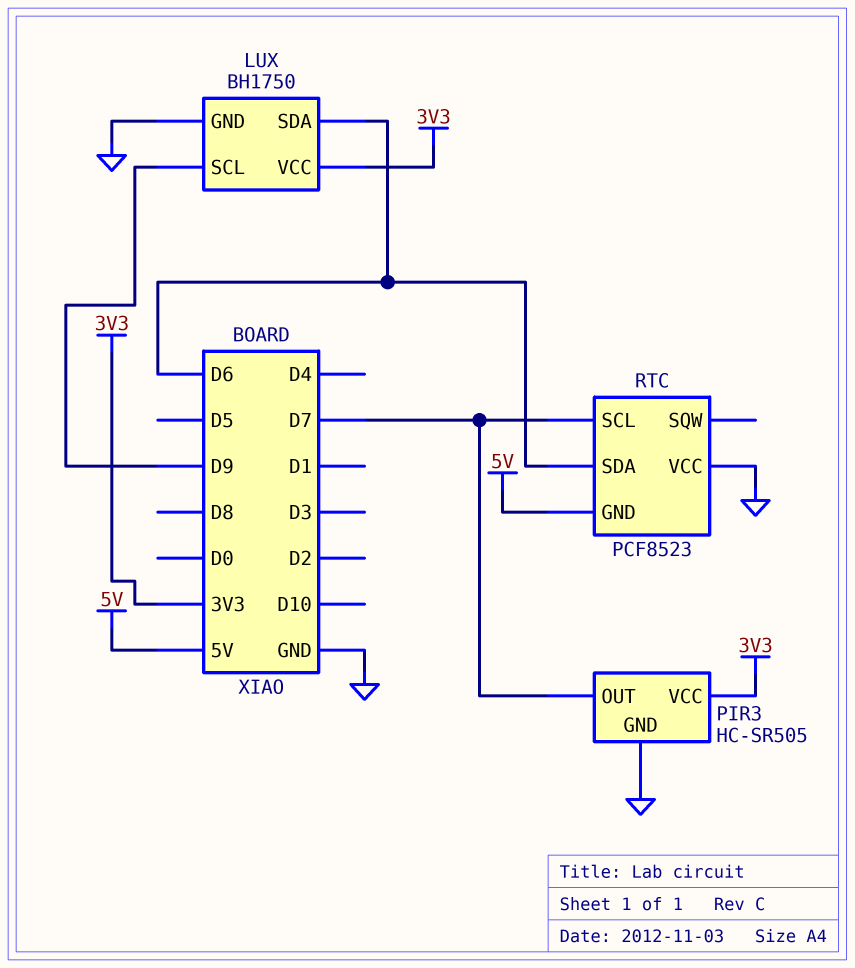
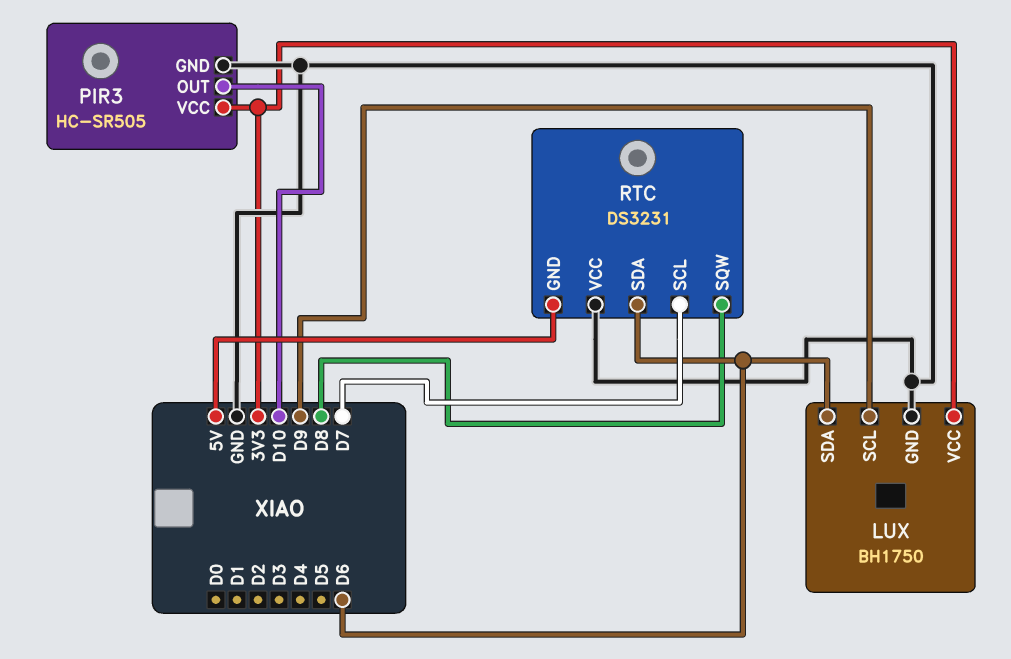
PIR3 pin OUT: D7 -> D10
RTC: PCF8523 -> DS3231
RTC pin SQW: none -> D8

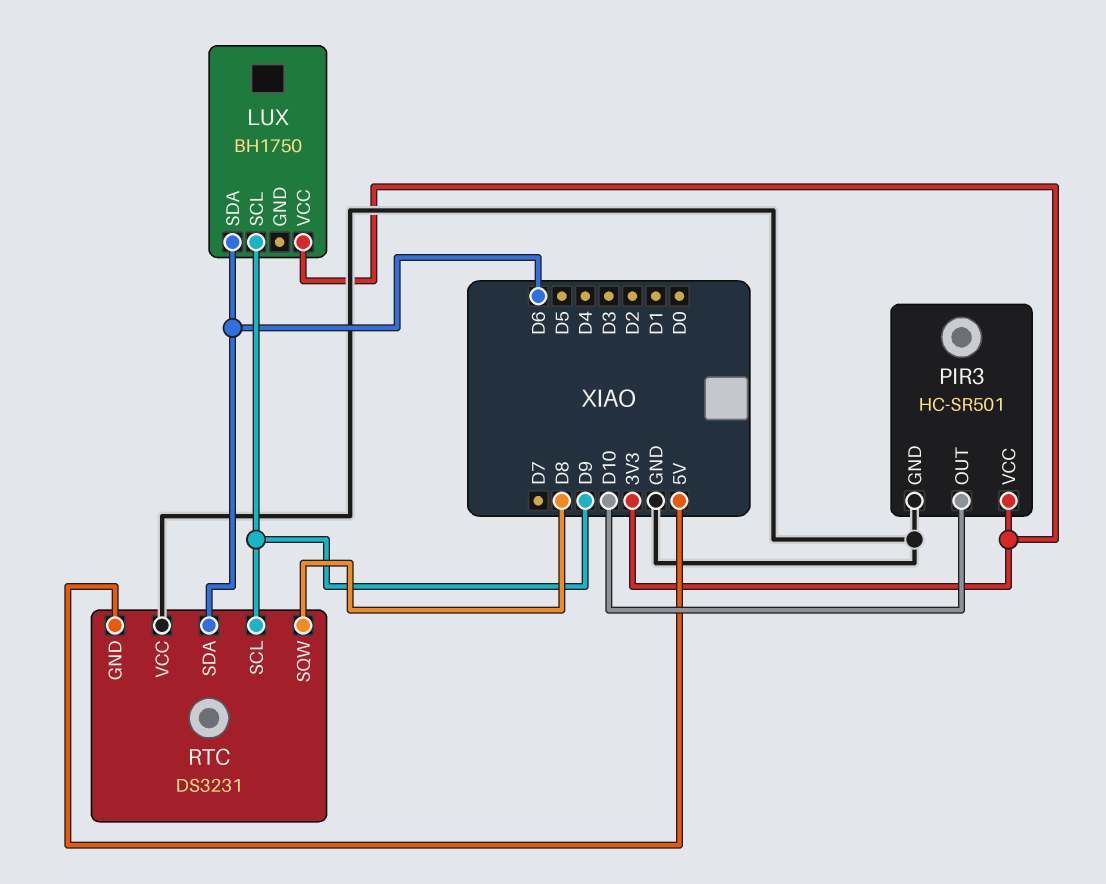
LUX pin GND: GND -> none
PIR3: HC-SR505 -> HC-SR501
RTC pin SCL: D7 -> D9

